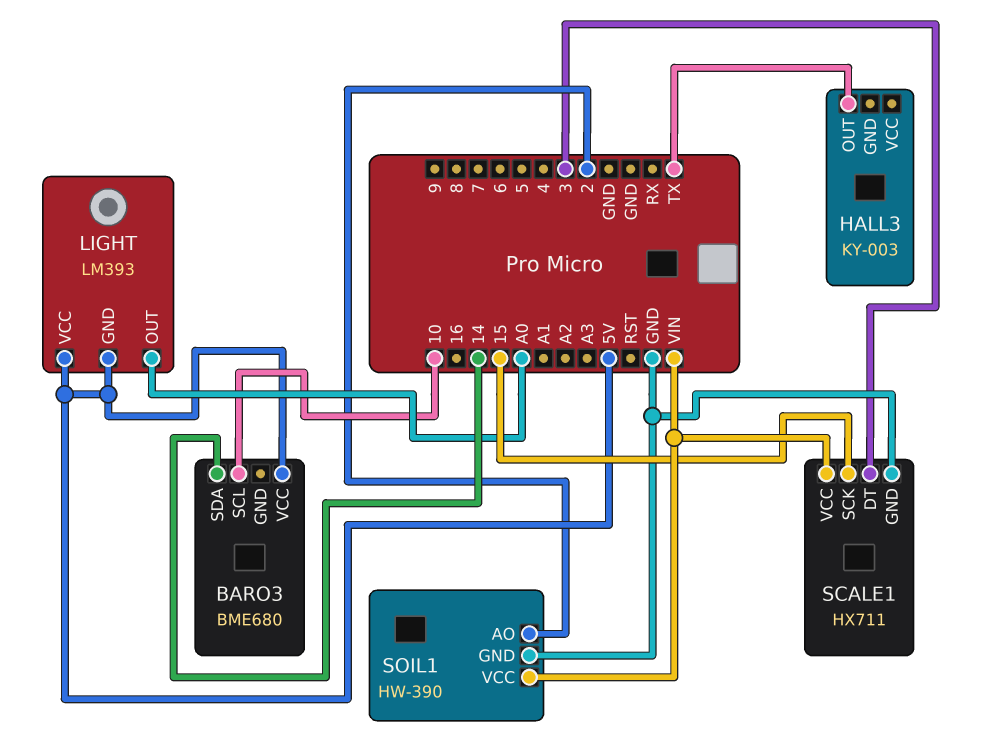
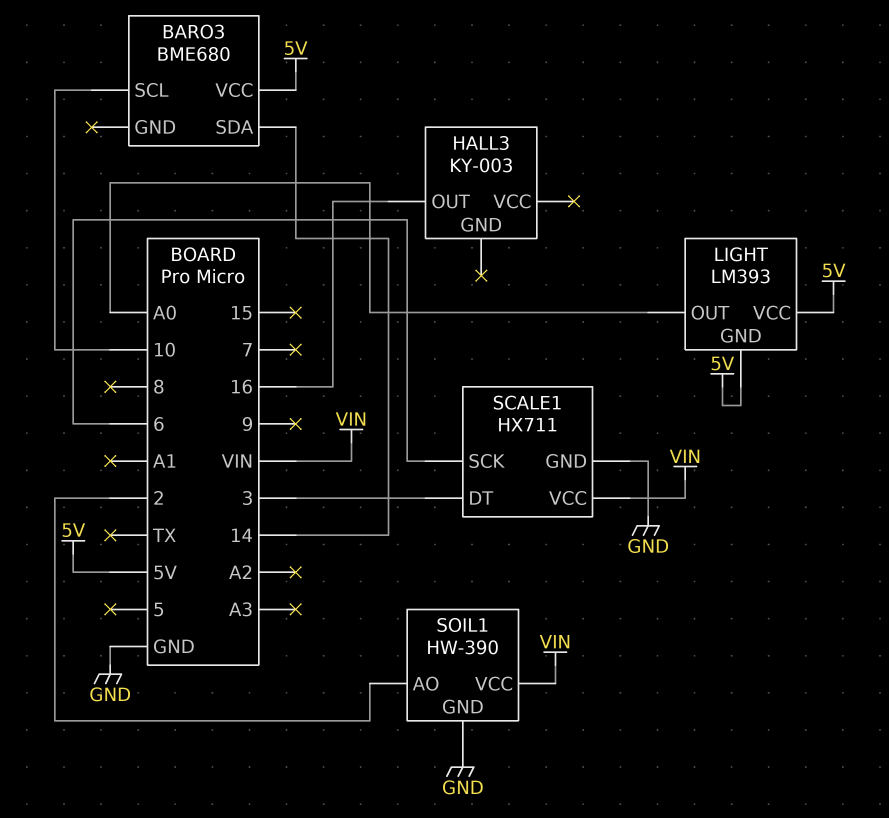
HALL3 pin OUT: TX -> 16
SCALE1 pin SCK: 15 -> 6

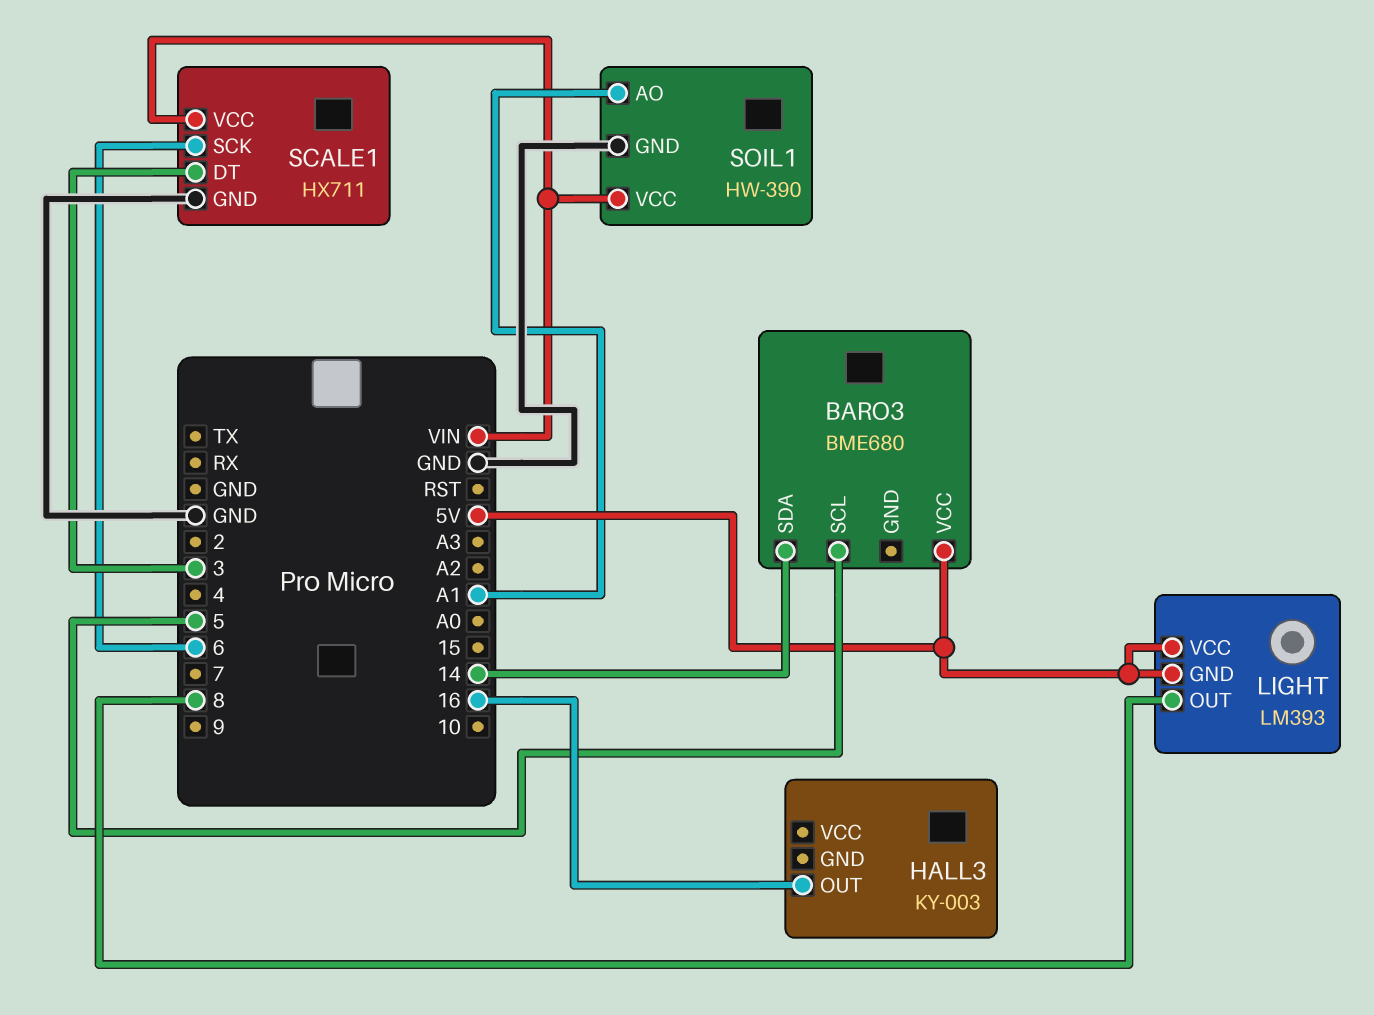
BARO3 pin SCL: 10 -> 5
LIGHT pin OUT: A0 -> 8
SOIL1 pin AO: 2 -> A1

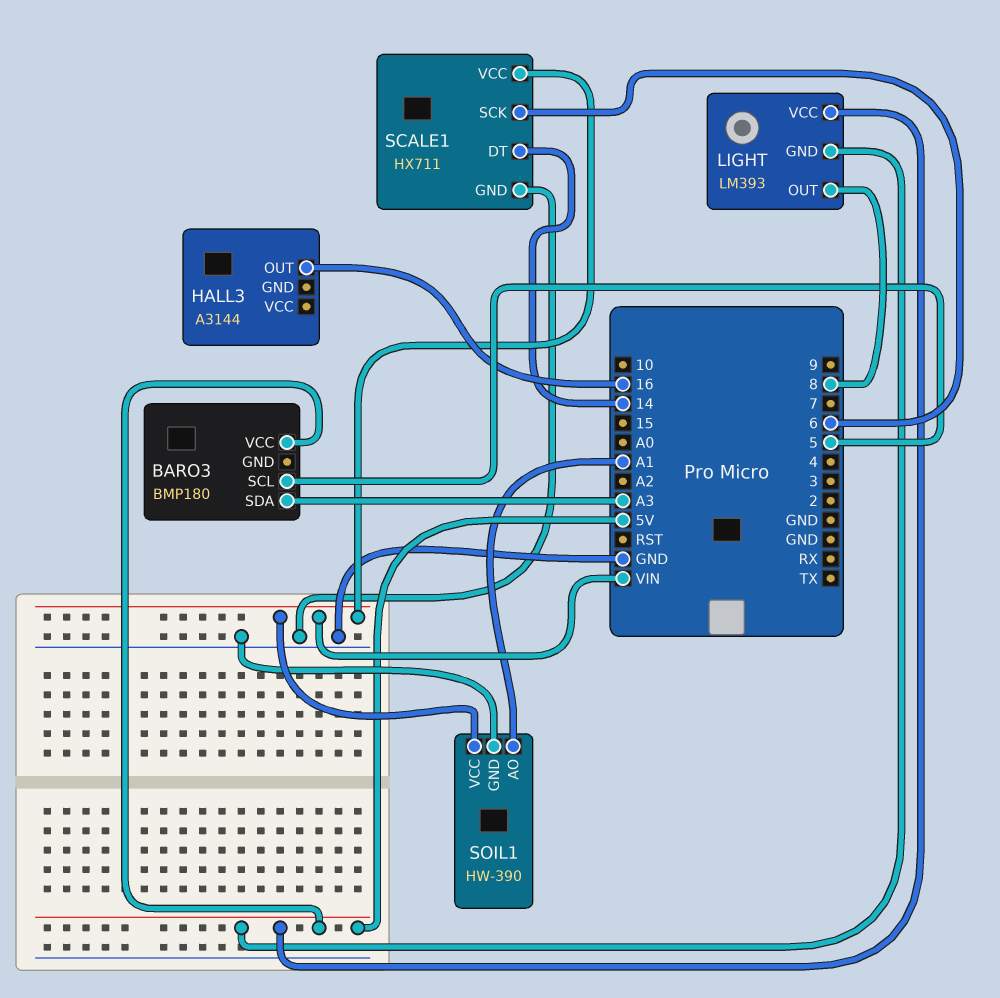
BARO3: BME680 -> BMP180
BARO3 pin SDA: 14 -> A3
HALL3: KY-003 -> A3144
SCALE1 pin DT: 3 -> 14

